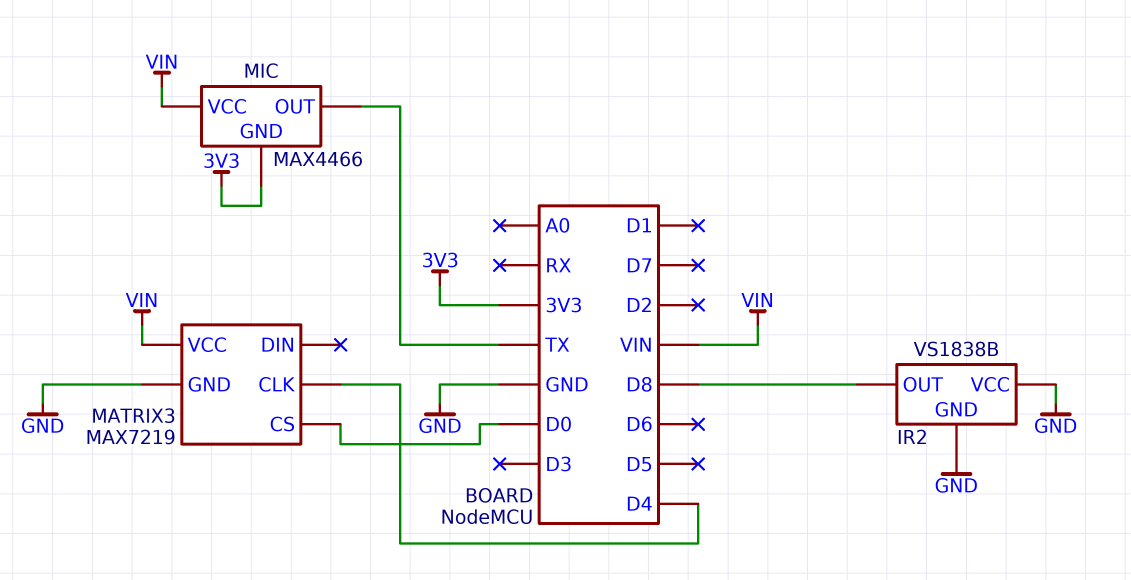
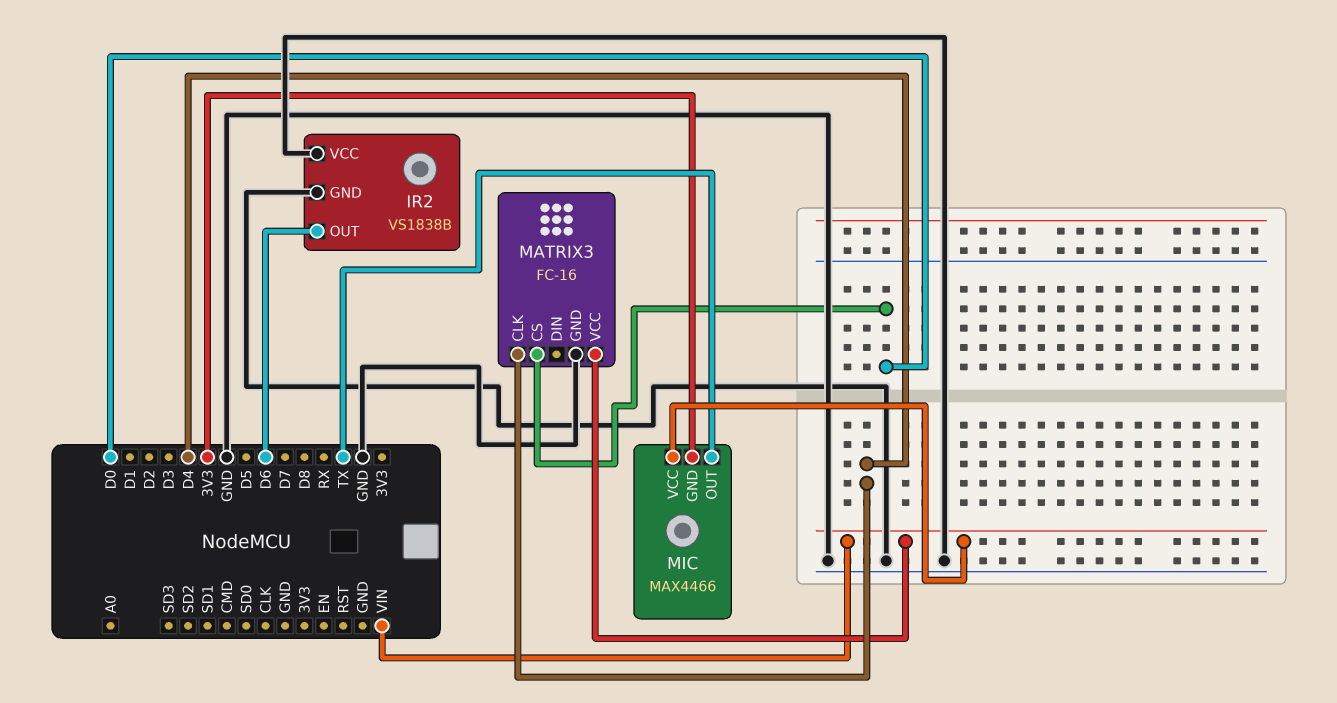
IR2 pin OUT: D8 -> D6
MATRIX3: MAX7219 -> FC-16

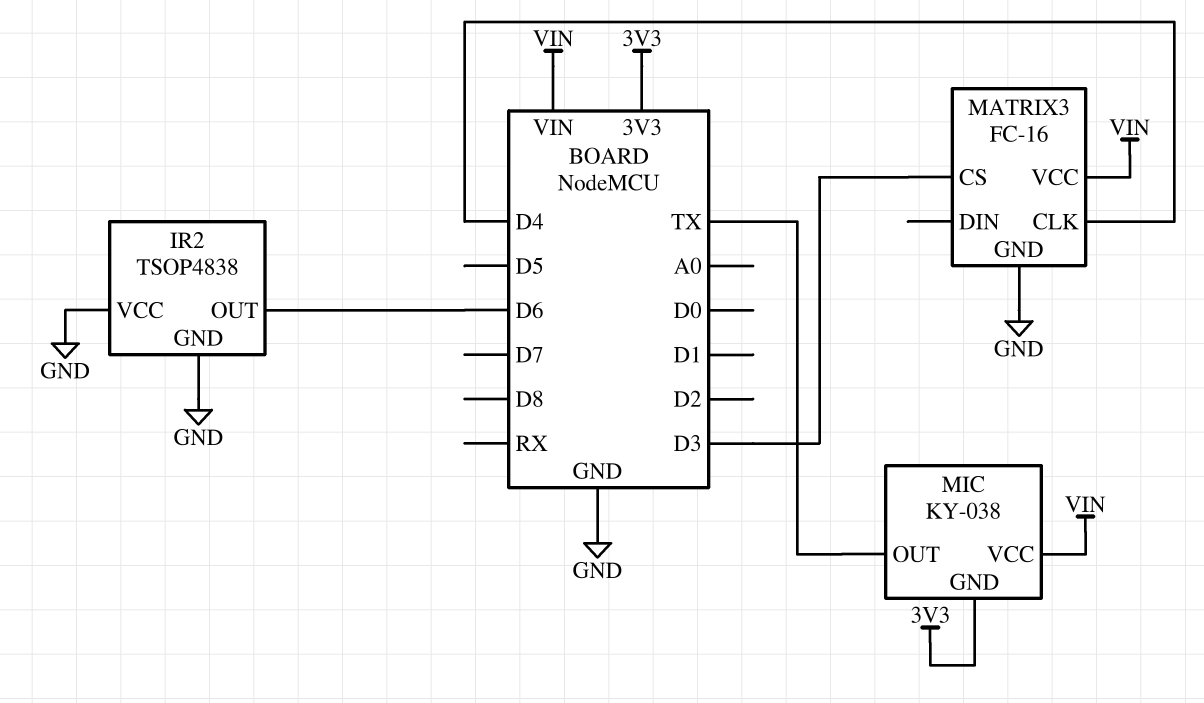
IR2: VS1838B -> TSOP4838
MATRIX3 pin CS: D0 -> D3
MIC: MAX4466 -> KY-038

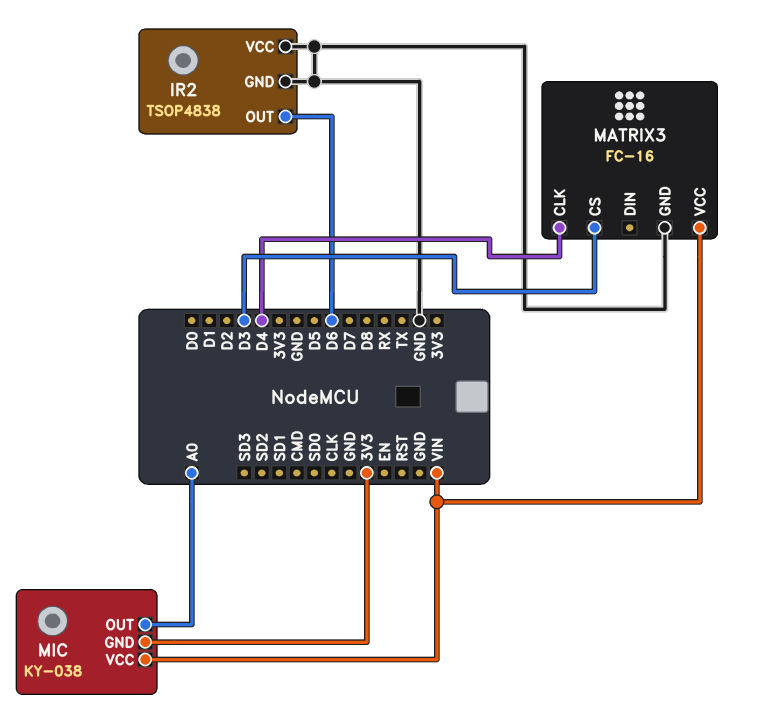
MIC pin OUT: TX -> A0

